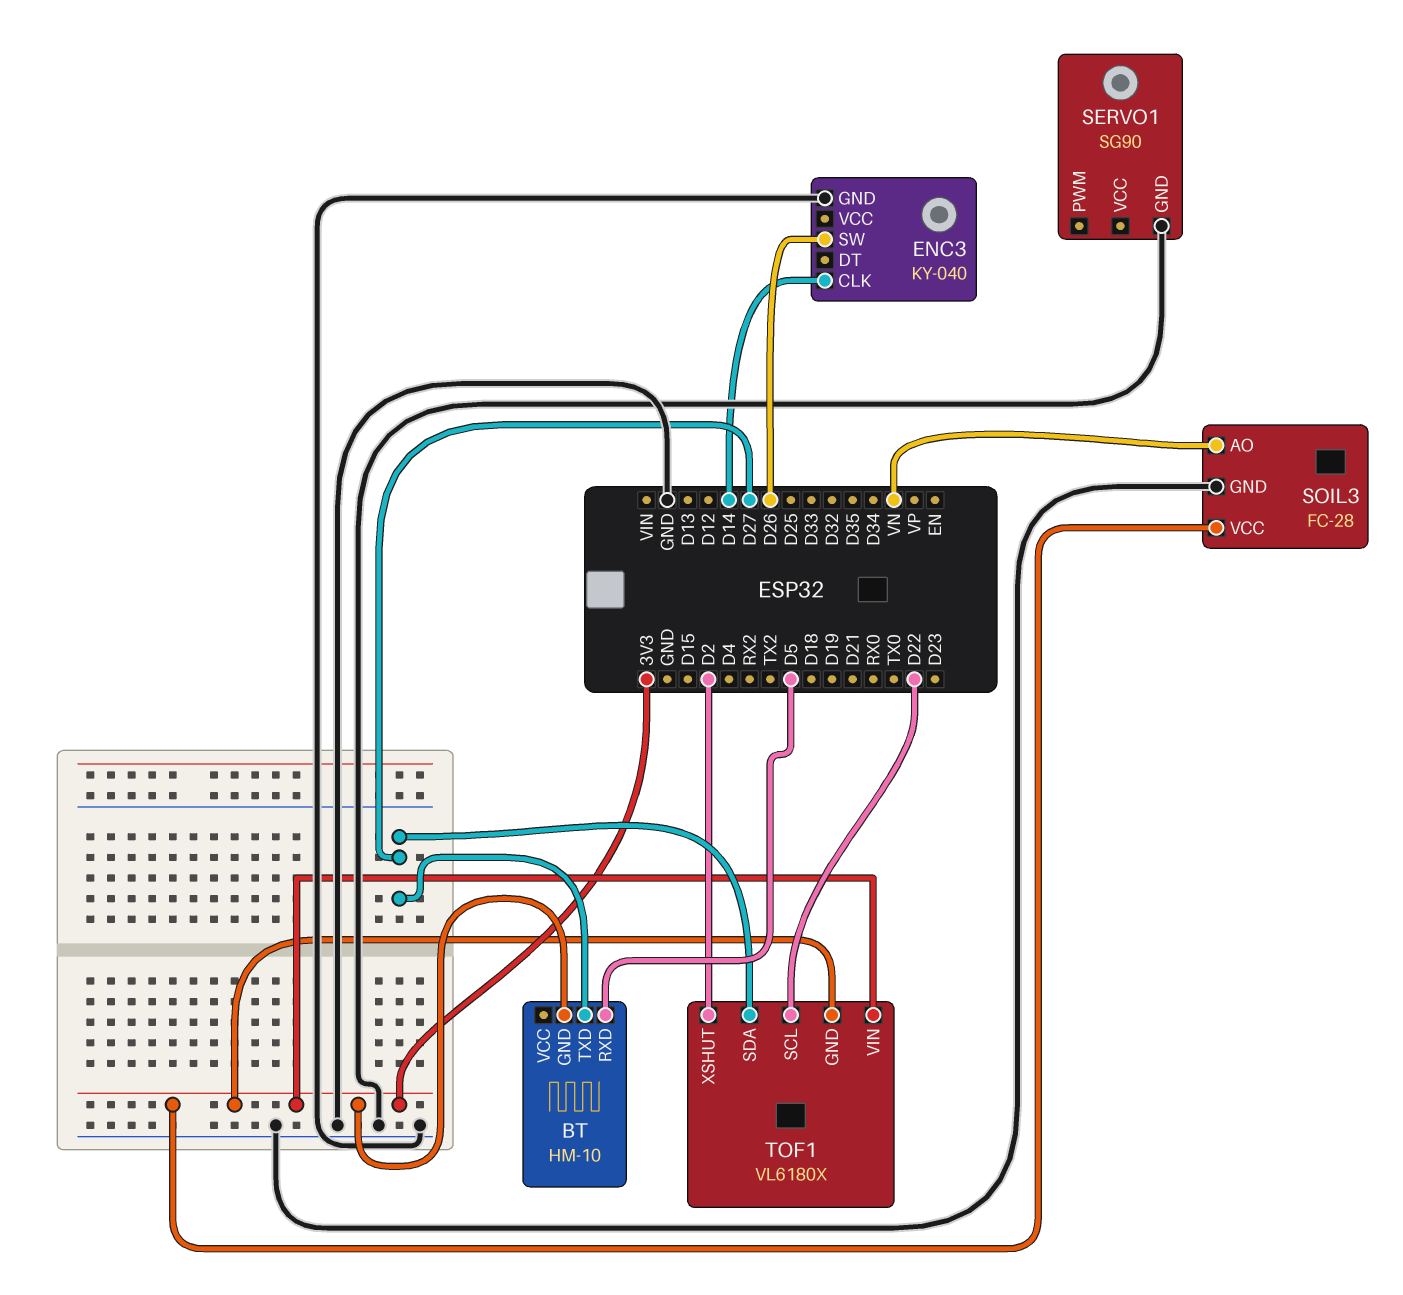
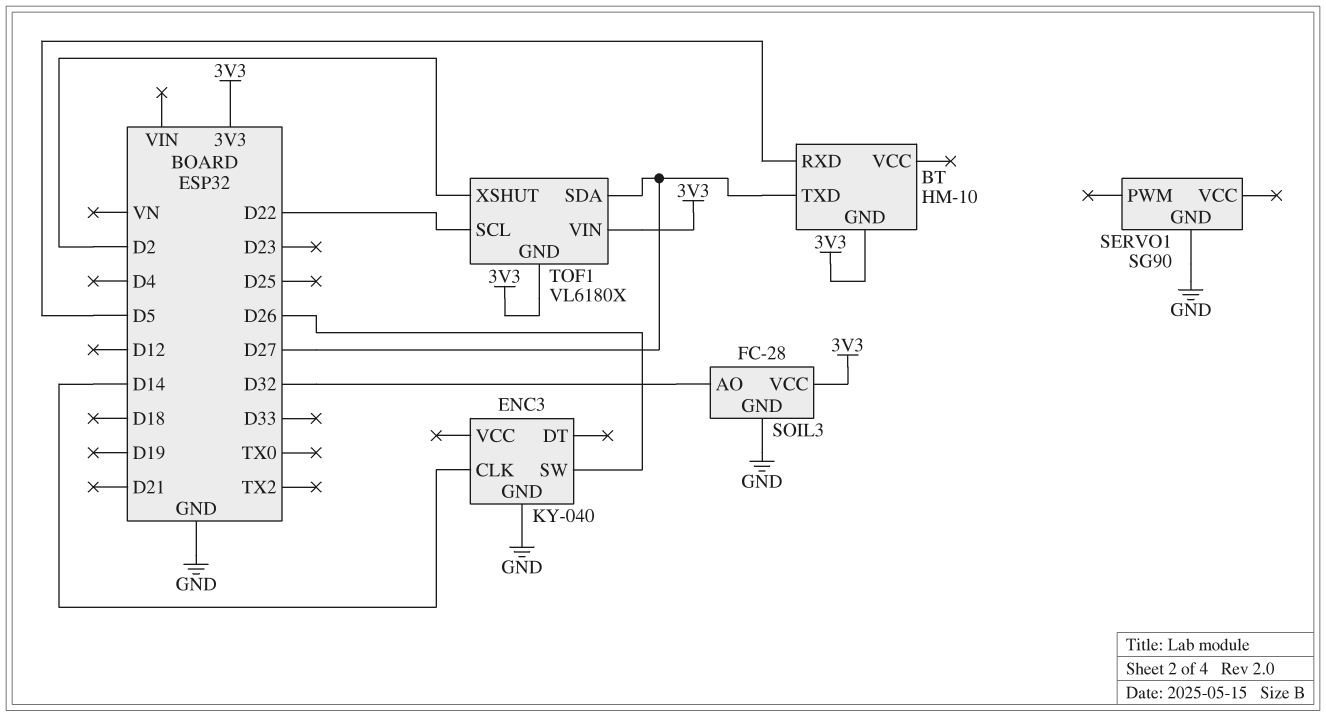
SOIL3 pin AO: VN -> D32

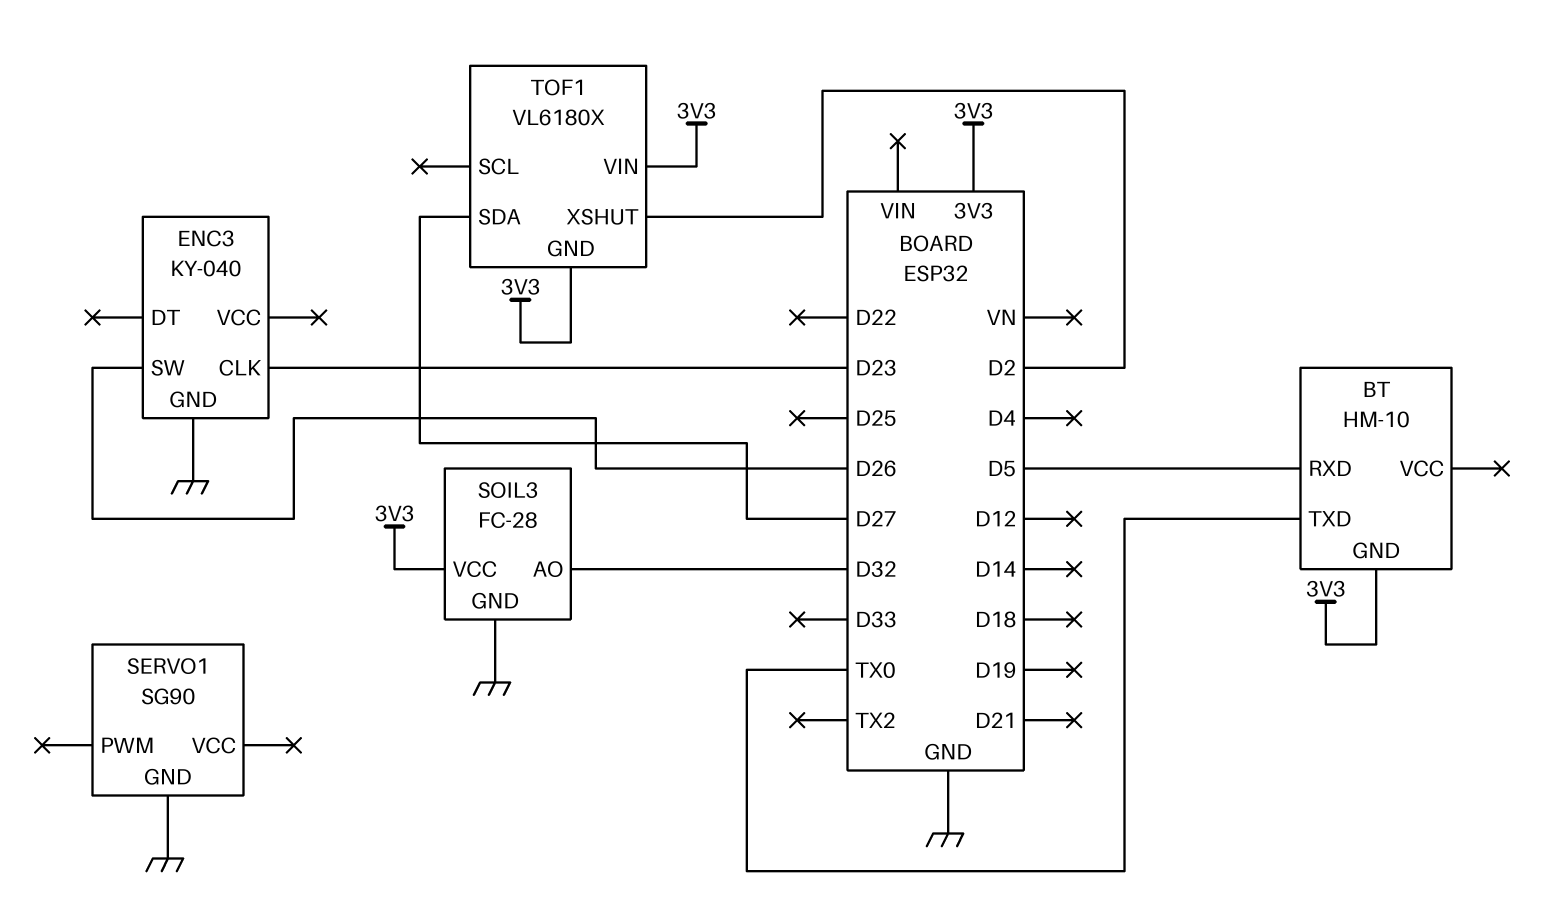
BT pin TXD: D27 -> TX0
ENC3 pin CLK: D14 -> D23
TOF1 pin SCL: D22 -> none

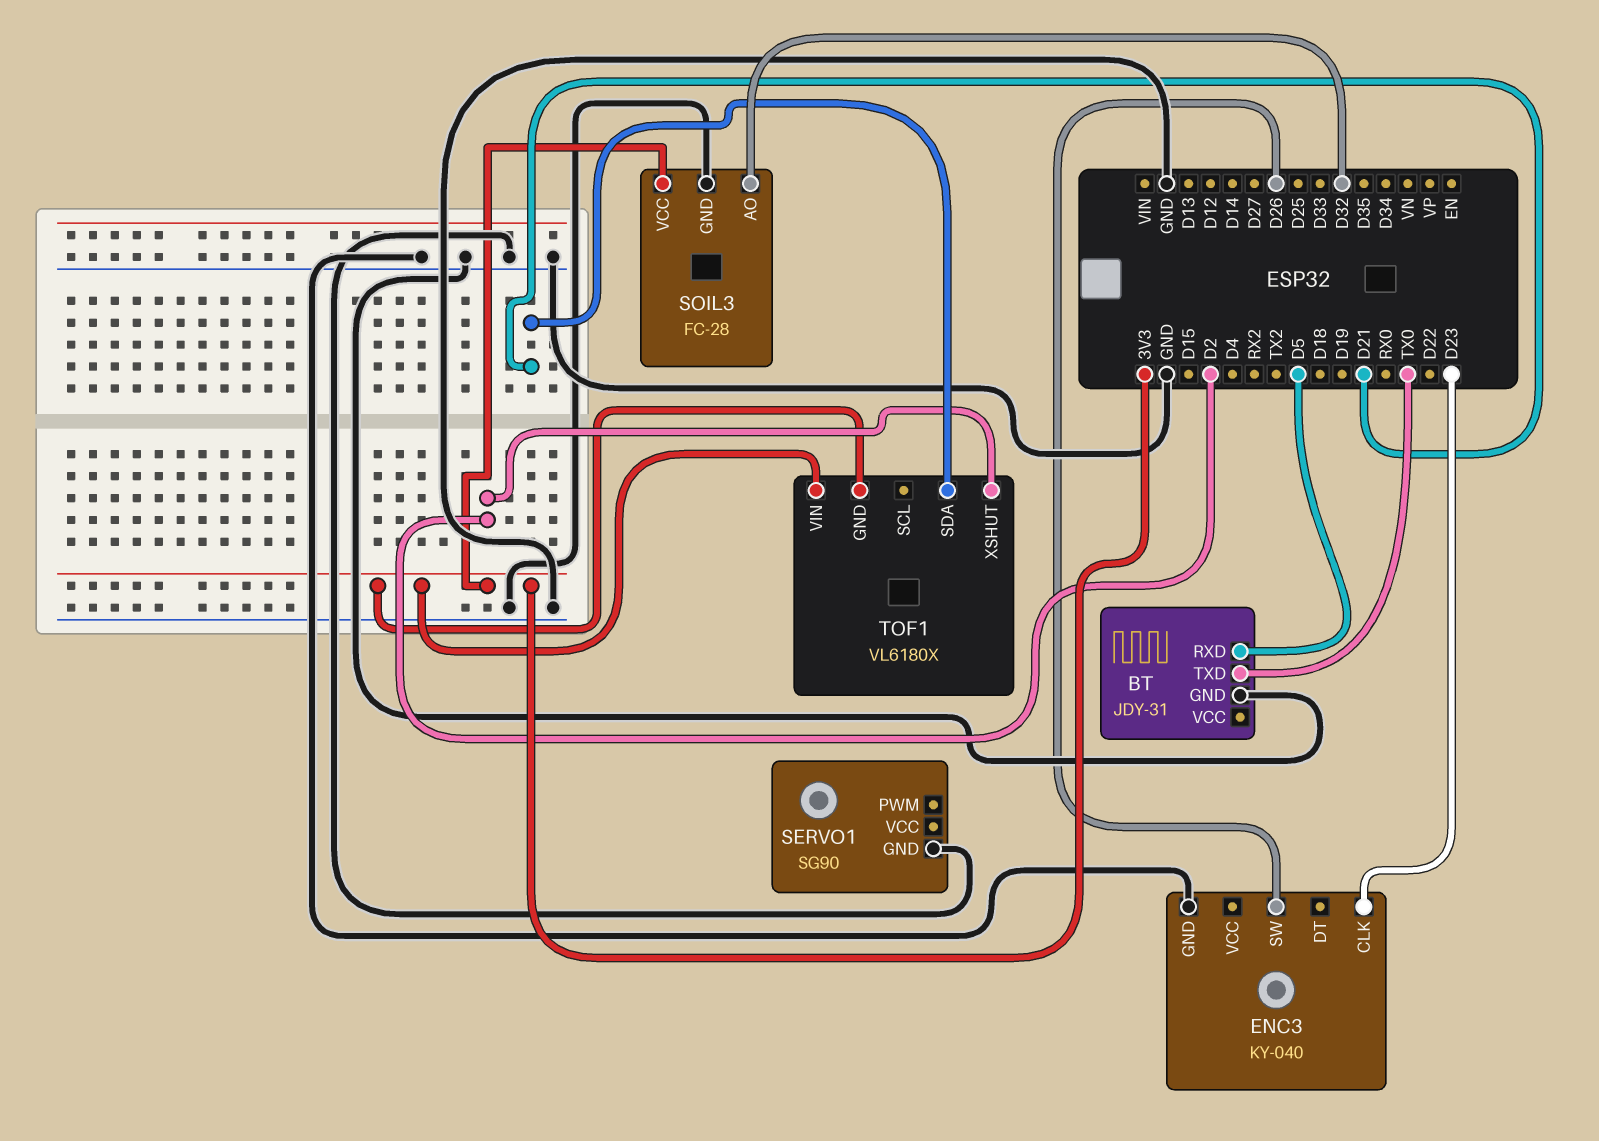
BT: HM-10 -> JDY-31
BT pin GND: 3V3 -> GND
TOF1 pin SDA: D27 -> D21

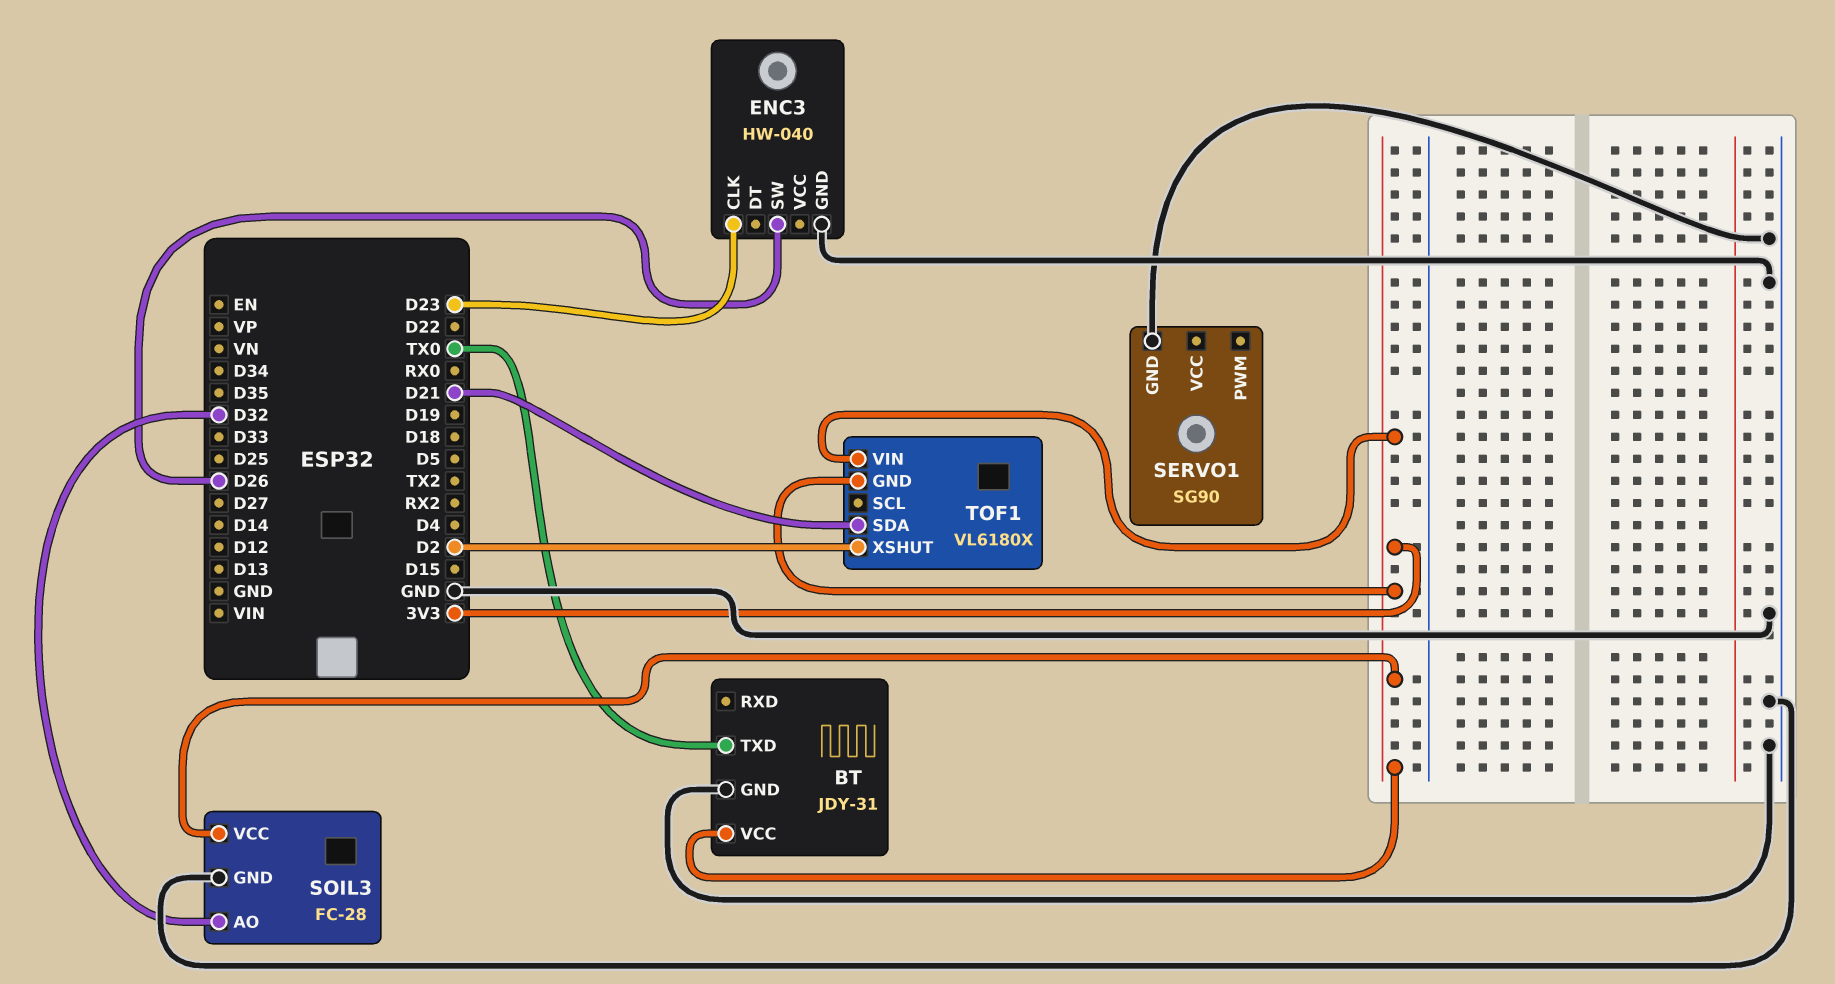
BT pin RXD: D5 -> none
BT pin VCC: none -> 3V3
ENC3: KY-040 -> HW-040

